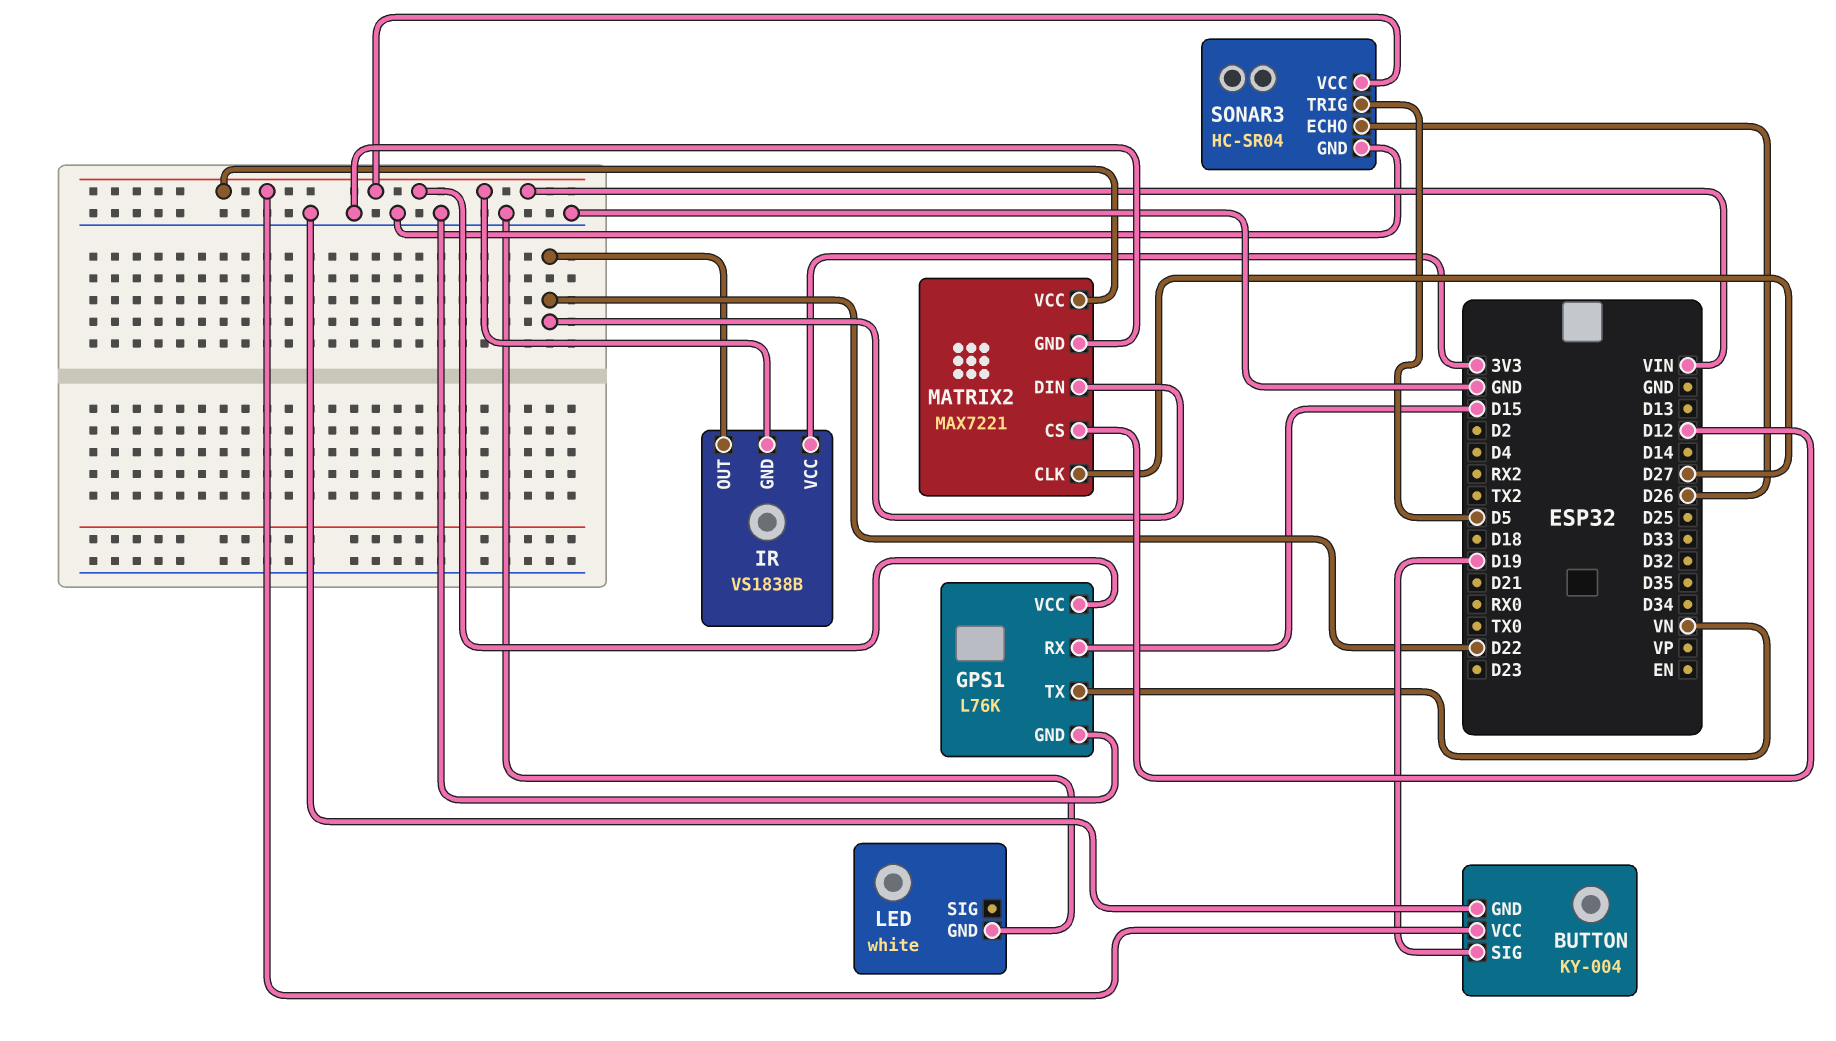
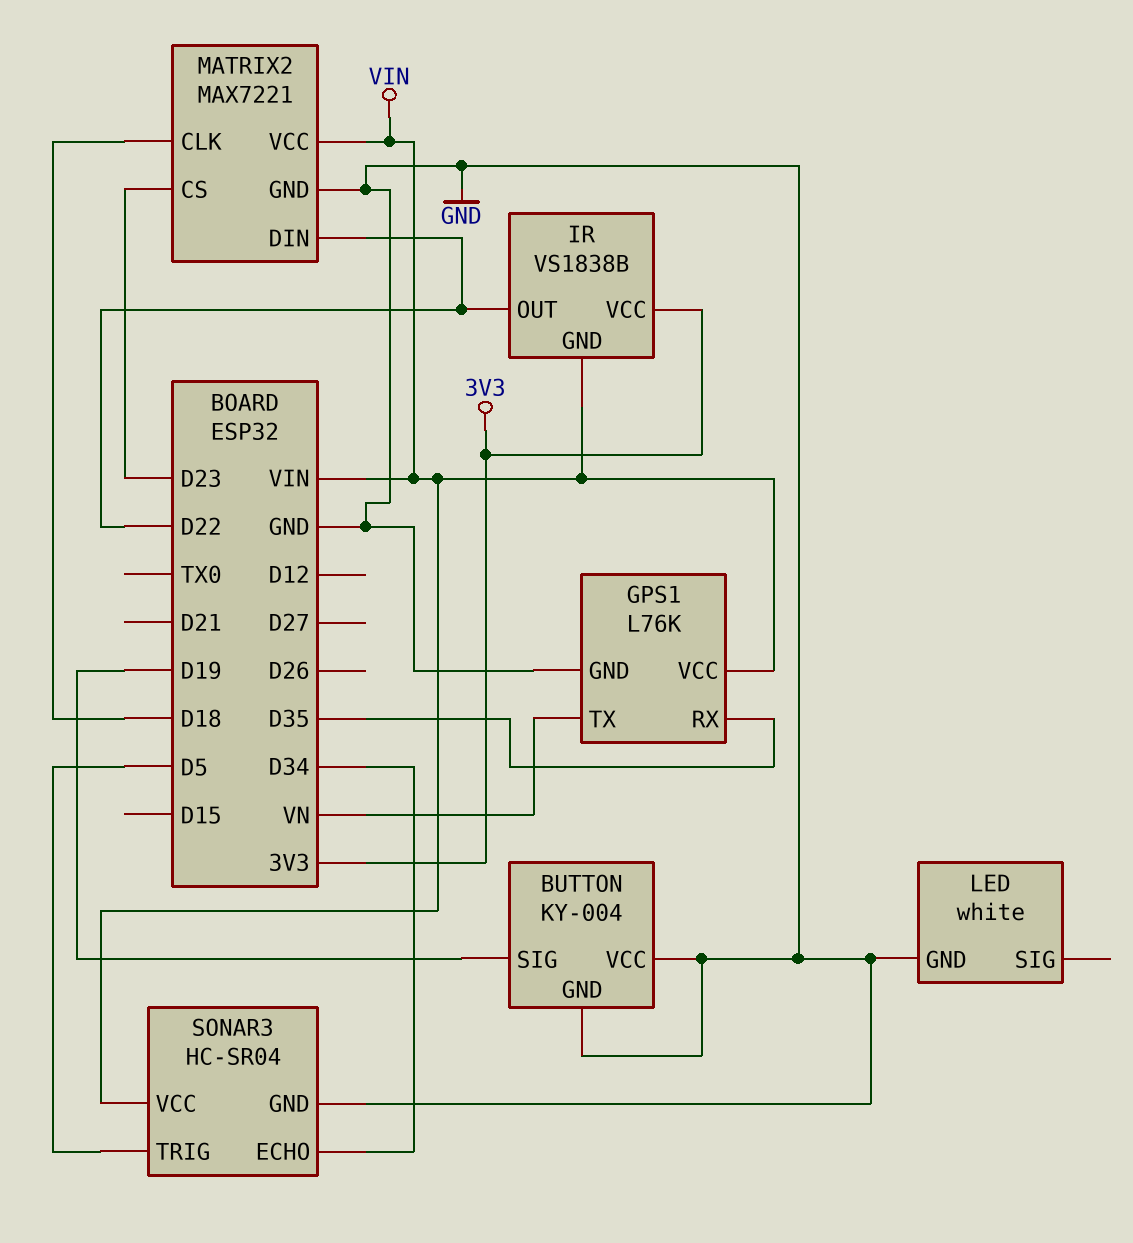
BUTTON pin VCC: VIN -> GND
GPS1 pin RX: D15 -> D35
MATRIX2 pin CLK: D27 -> D18
MATRIX2 pin CS: D12 -> D23
SONAR3 pin ECHO: D26 -> D34

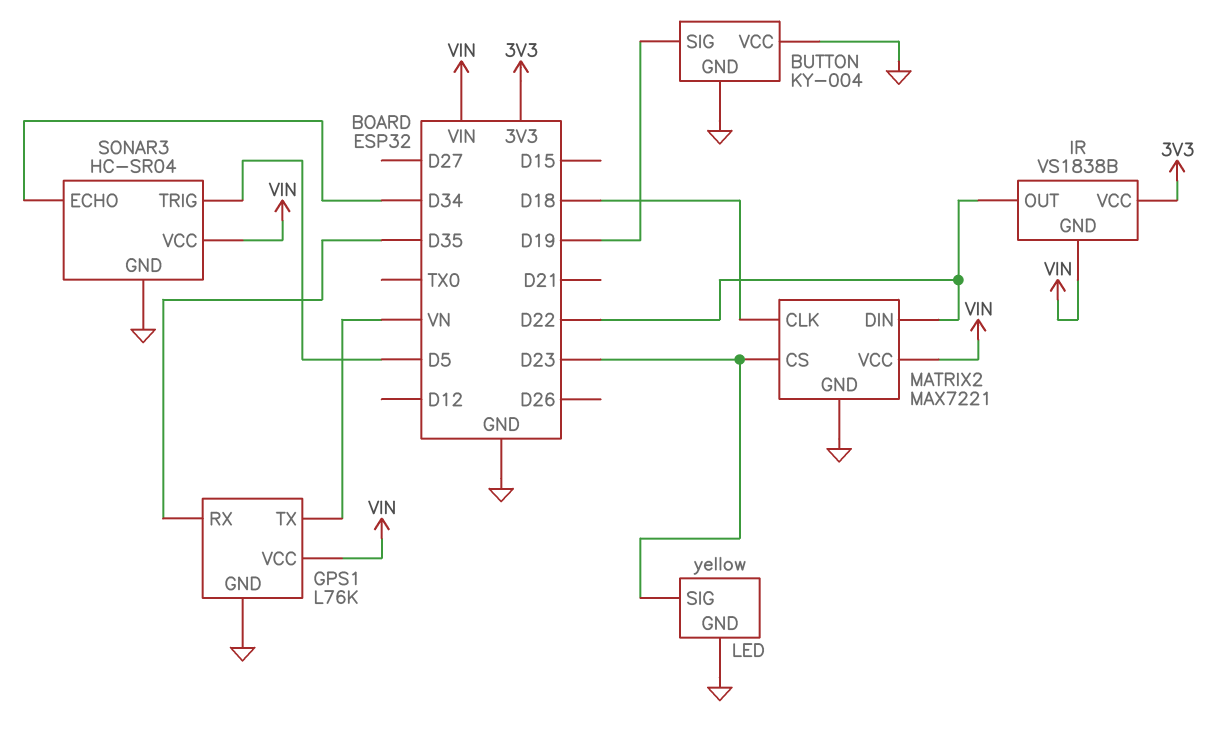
LED: white -> yellow
LED pin SIG: none -> D23

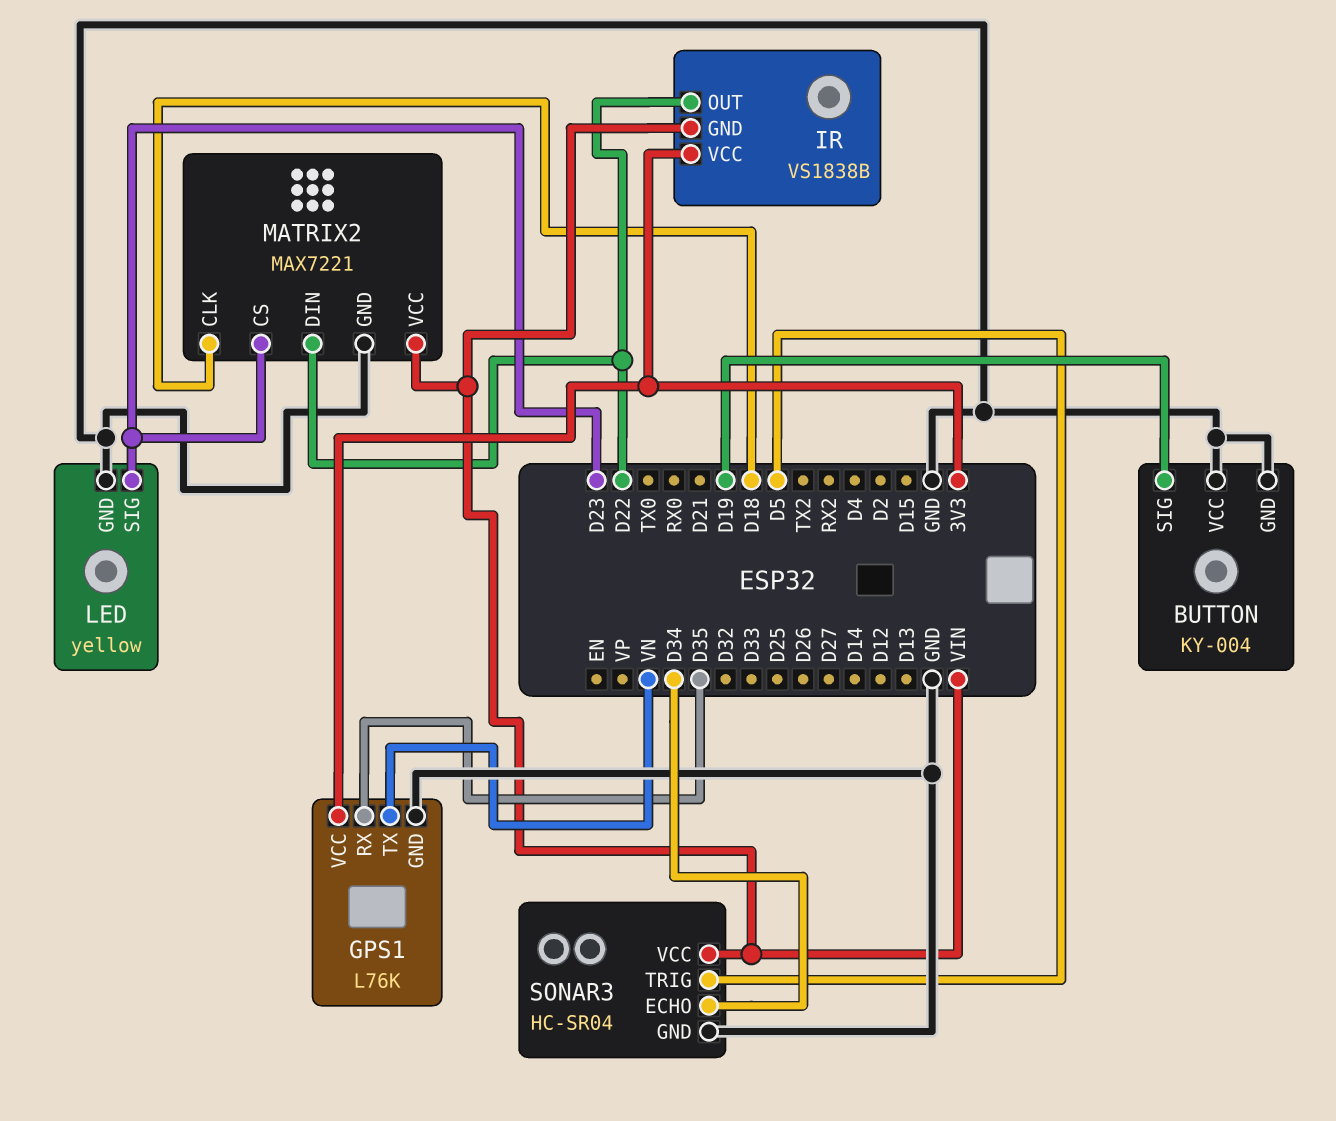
GPS1 pin VCC: VIN -> 3V3

